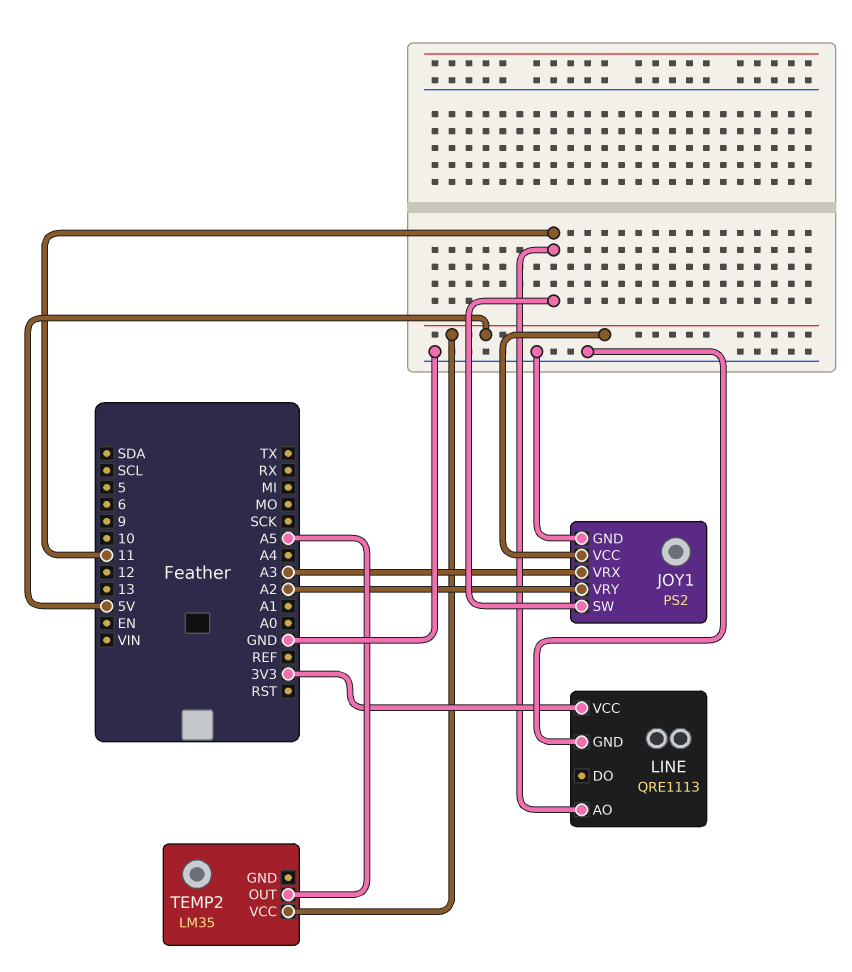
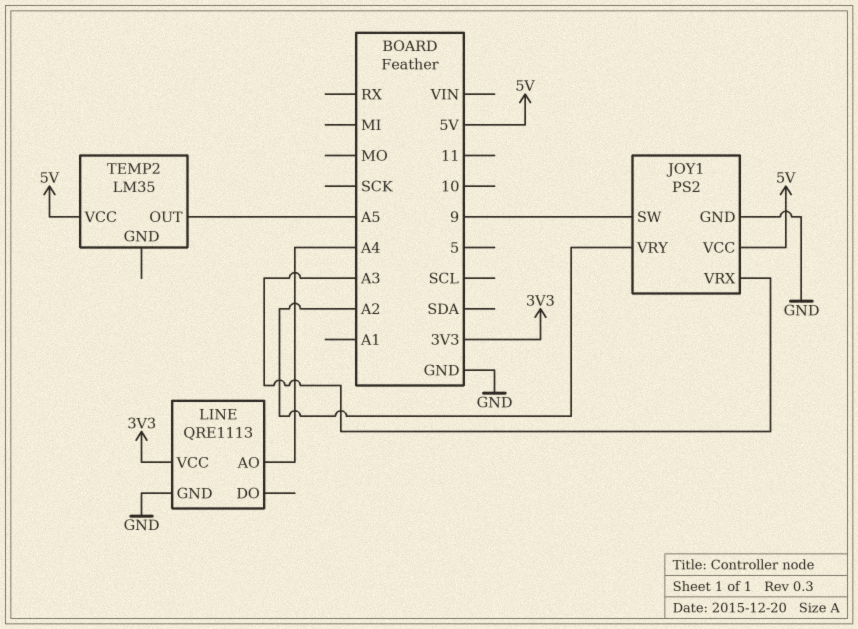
JOY1 pin SW: 11 -> 9
LINE pin AO: 11 -> A4

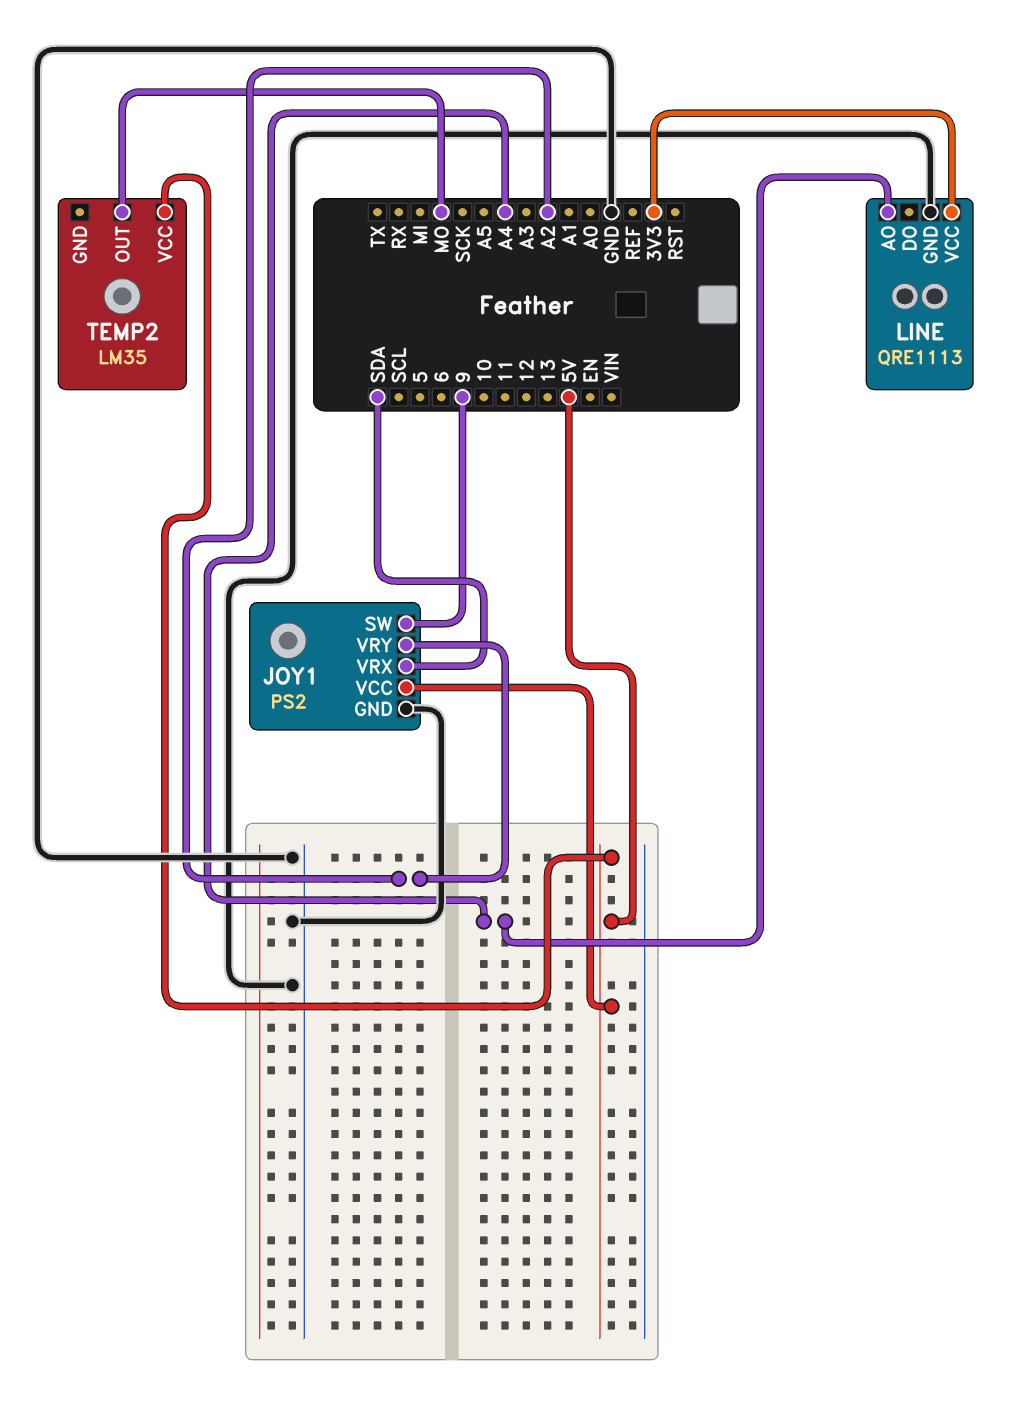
JOY1 pin VRX: A3 -> SDA
TEMP2 pin OUT: A5 -> MO

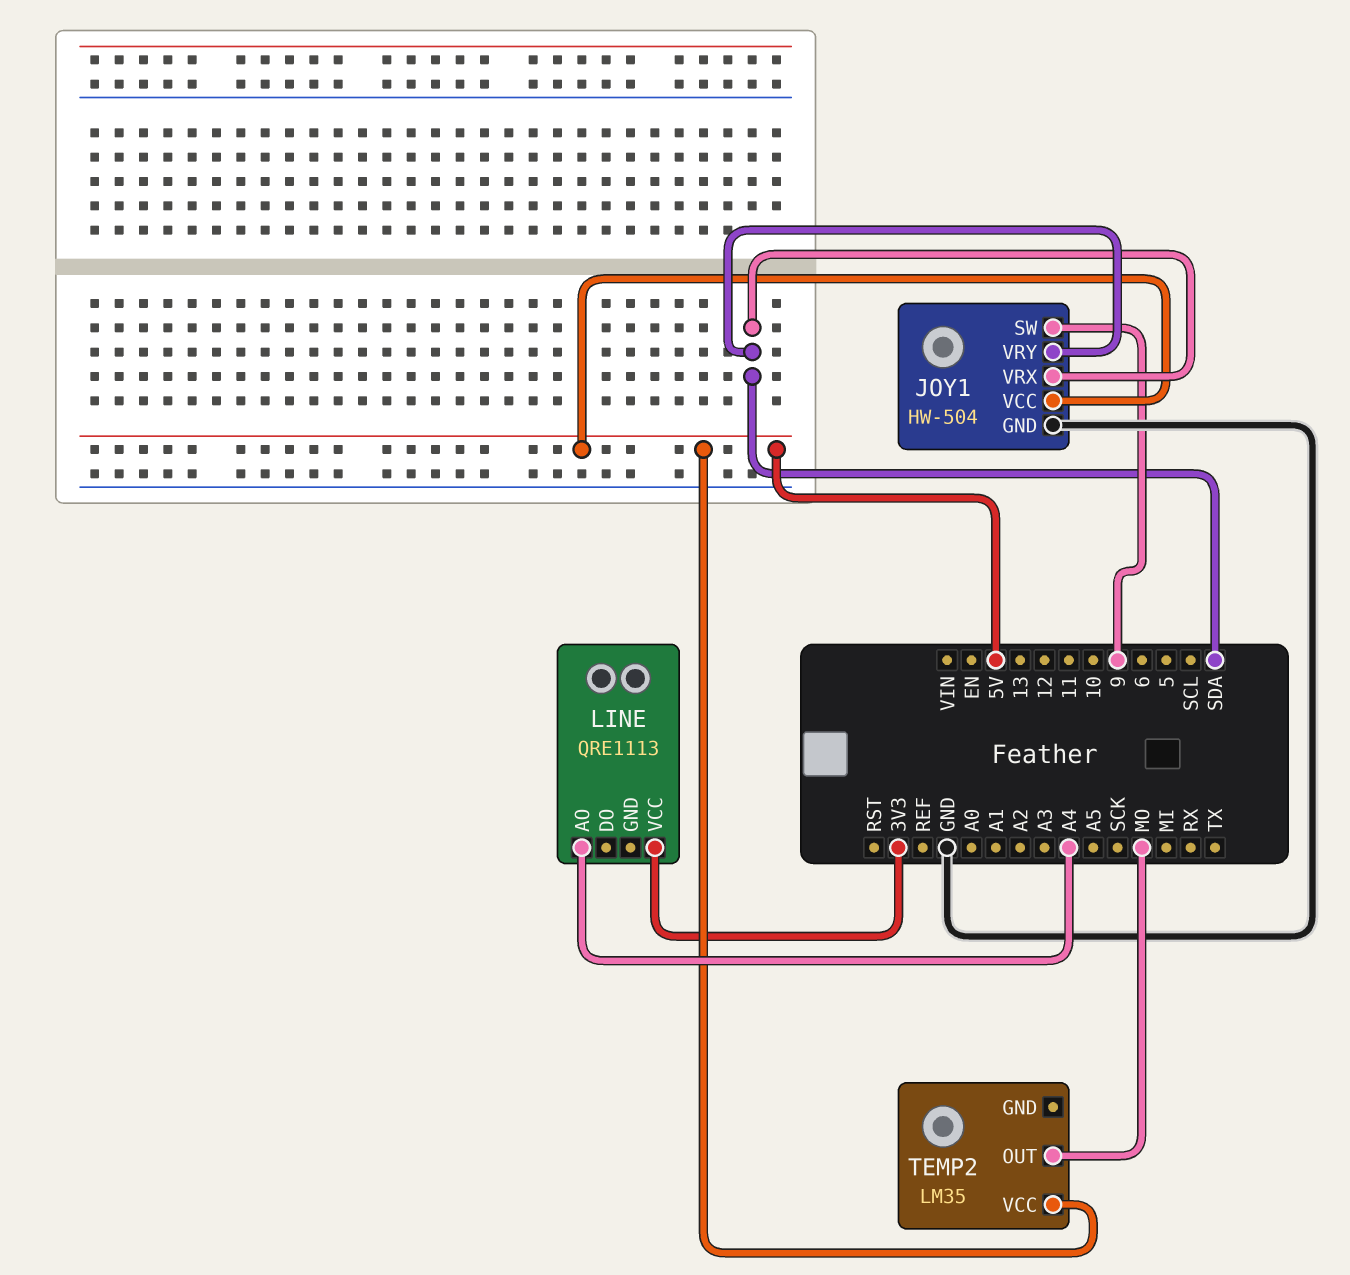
JOY1: PS2 -> HW-504
JOY1 pin VRY: A2 -> SDA
LINE pin GND: GND -> none

